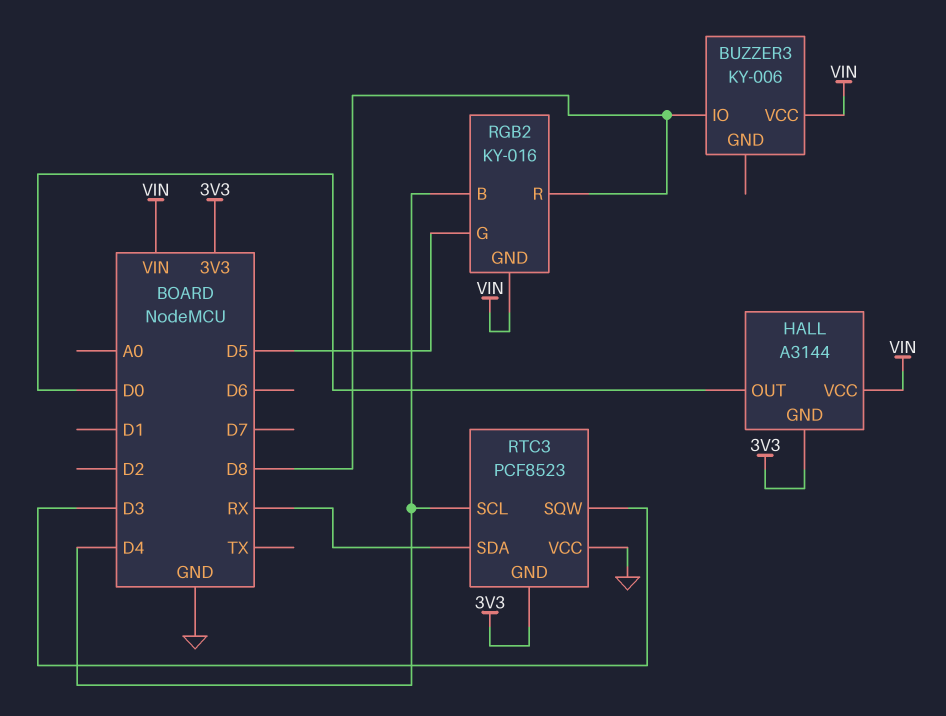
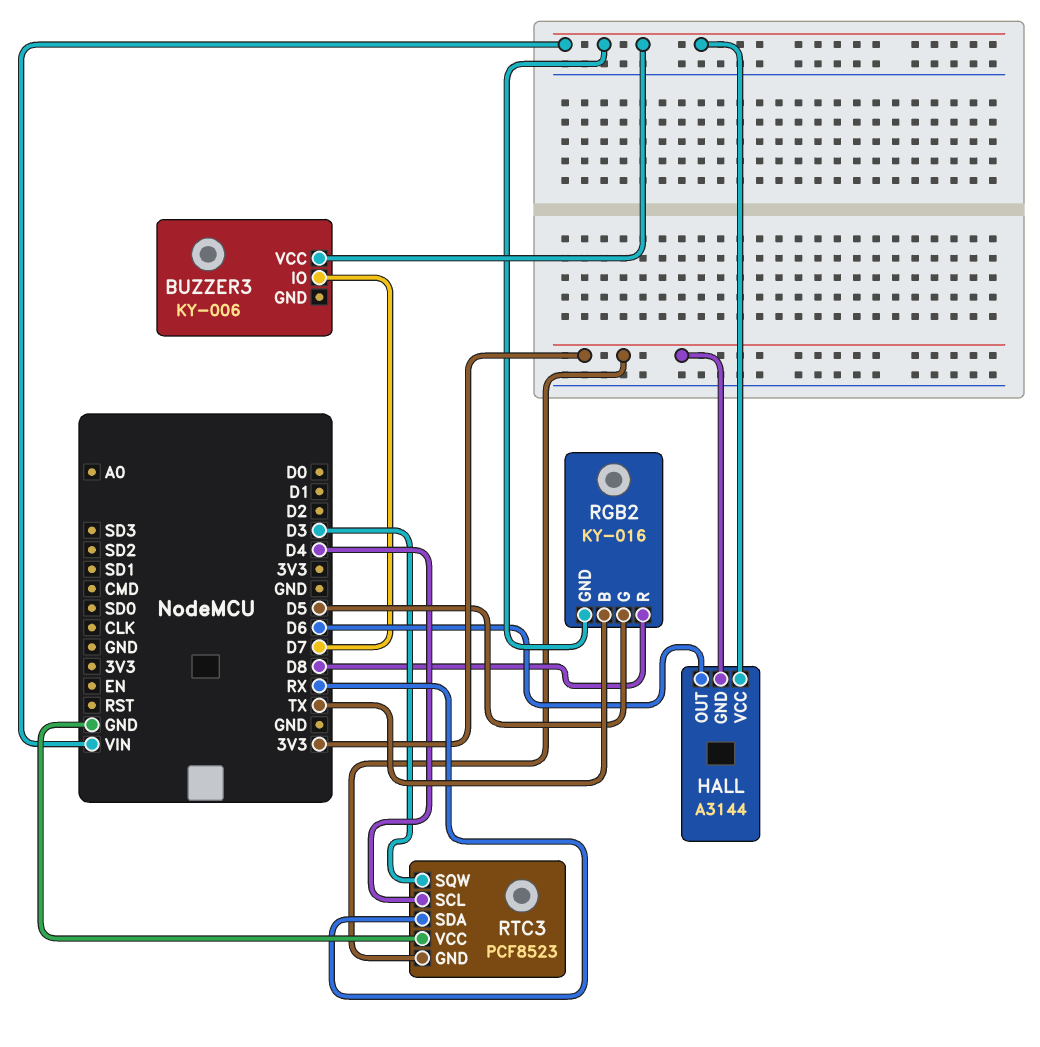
BUZZER3 pin IO: D8 -> D7
HALL pin OUT: D0 -> D6
RGB2 pin B: D4 -> TX

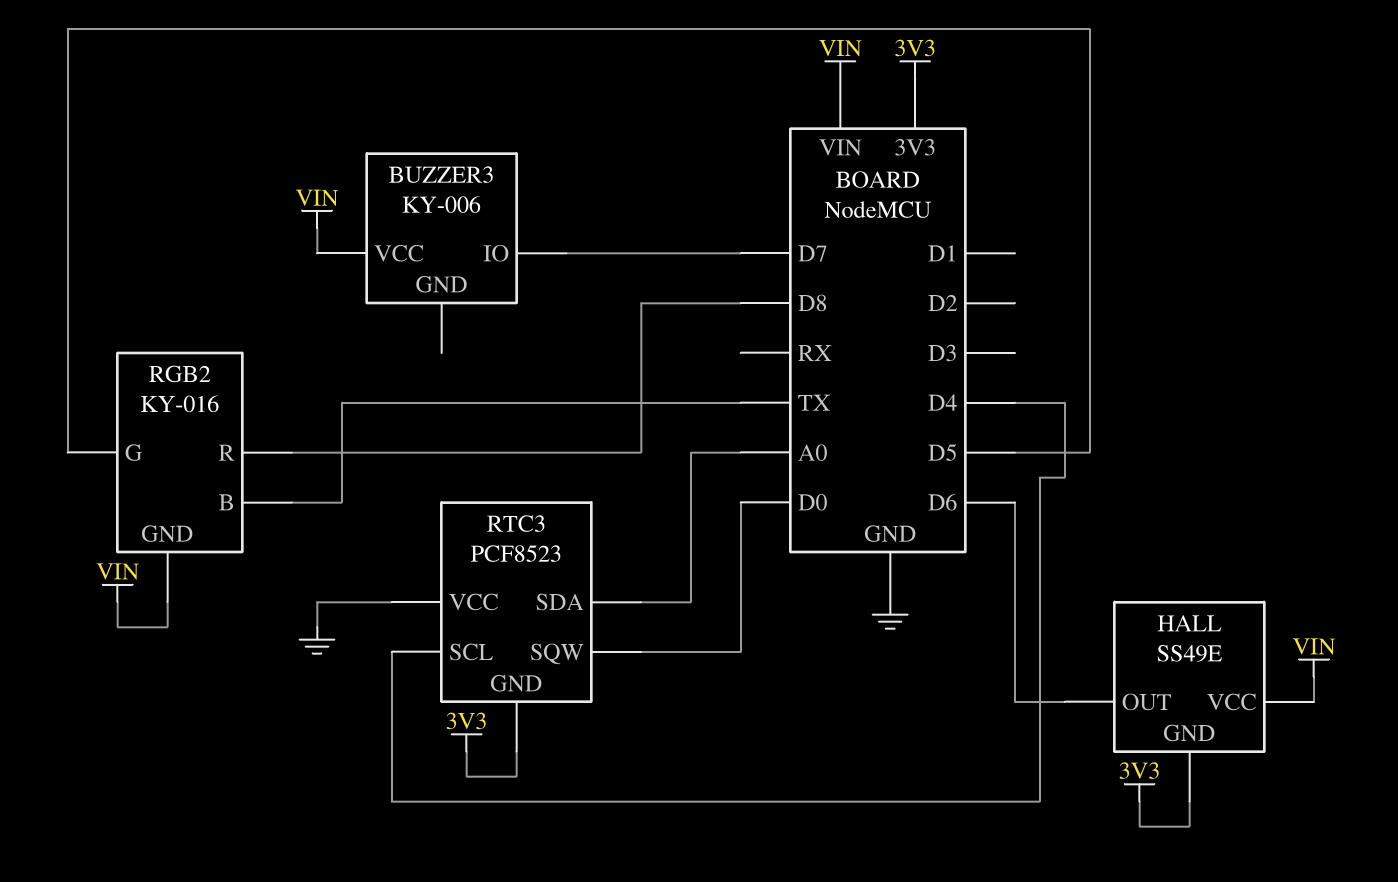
HALL: A3144 -> SS49E
RTC3 pin SDA: RX -> A0
RTC3 pin SQW: D3 -> D0

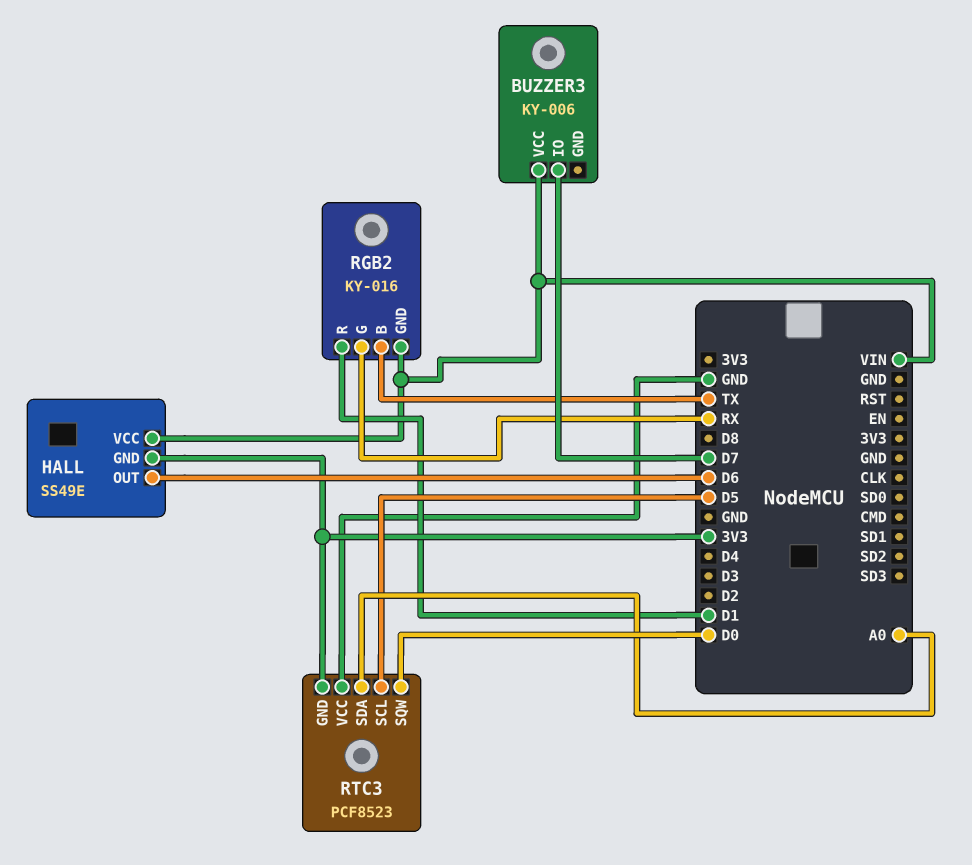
RGB2 pin G: D5 -> RX
RGB2 pin R: D8 -> D1
RTC3 pin SCL: D4 -> D5

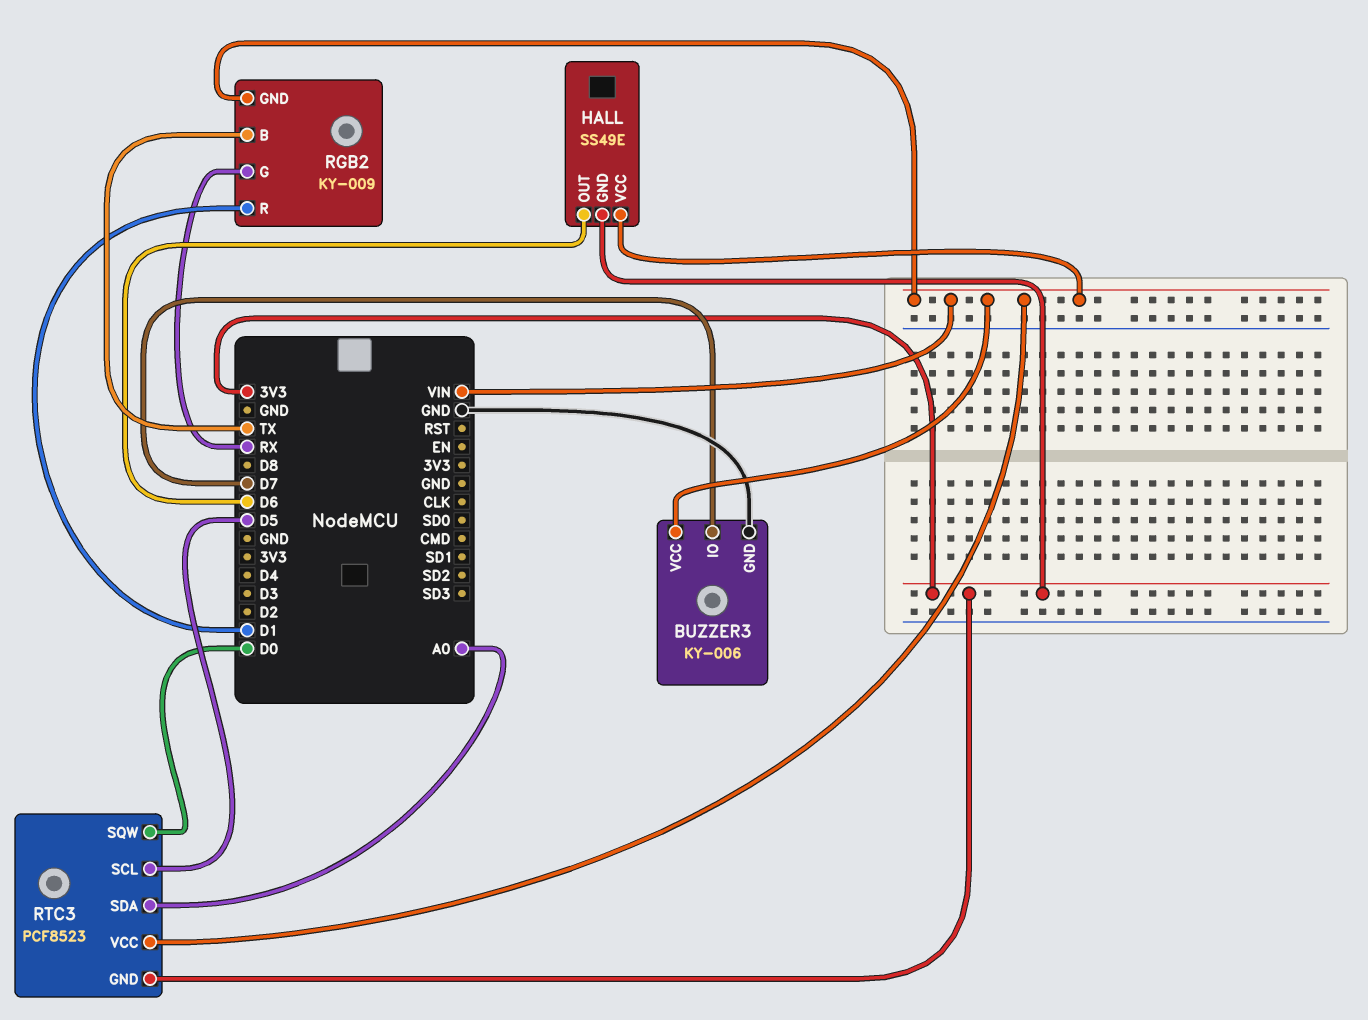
BUZZER3 pin GND: none -> GND
RGB2: KY-016 -> KY-009
RTC3 pin VCC: GND -> VIN

